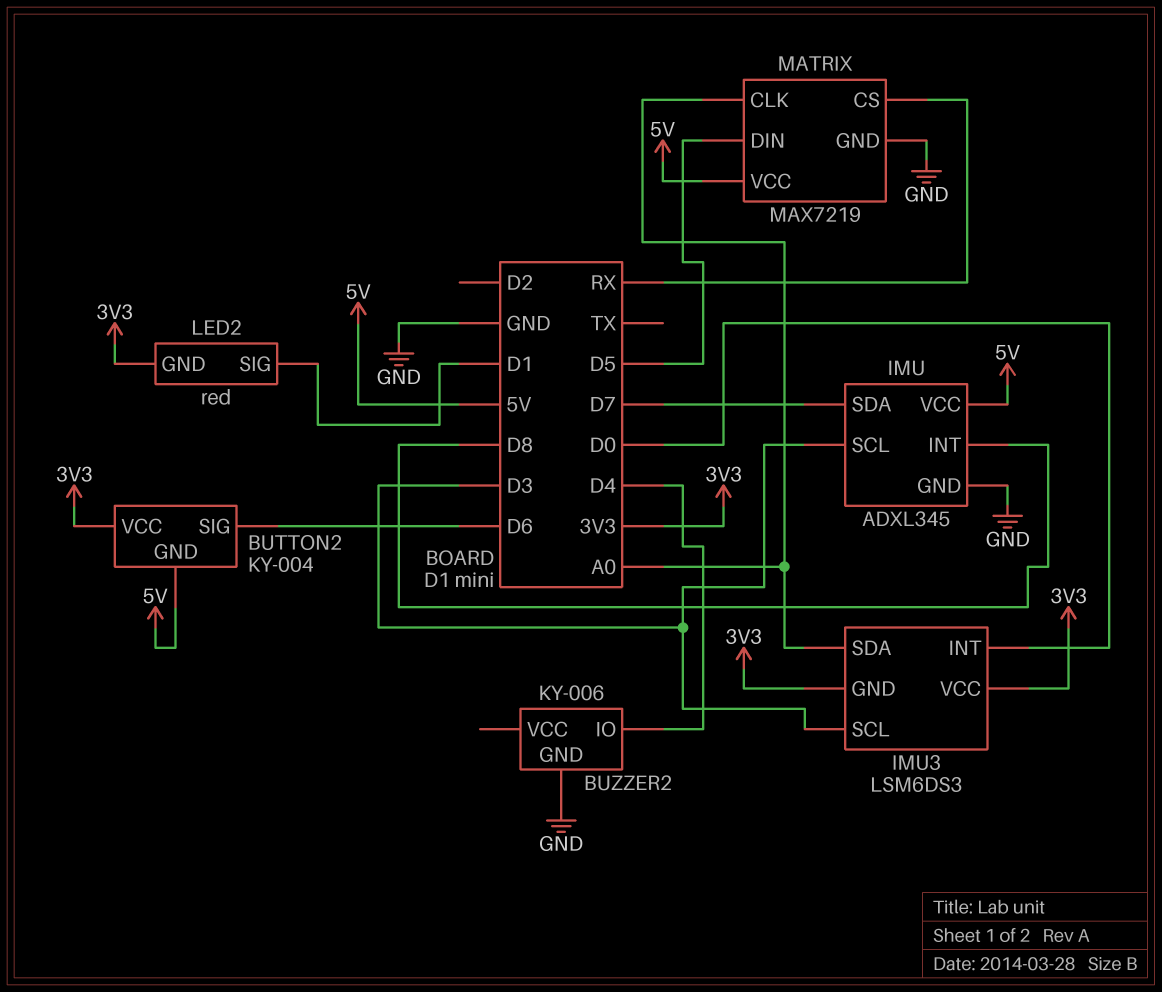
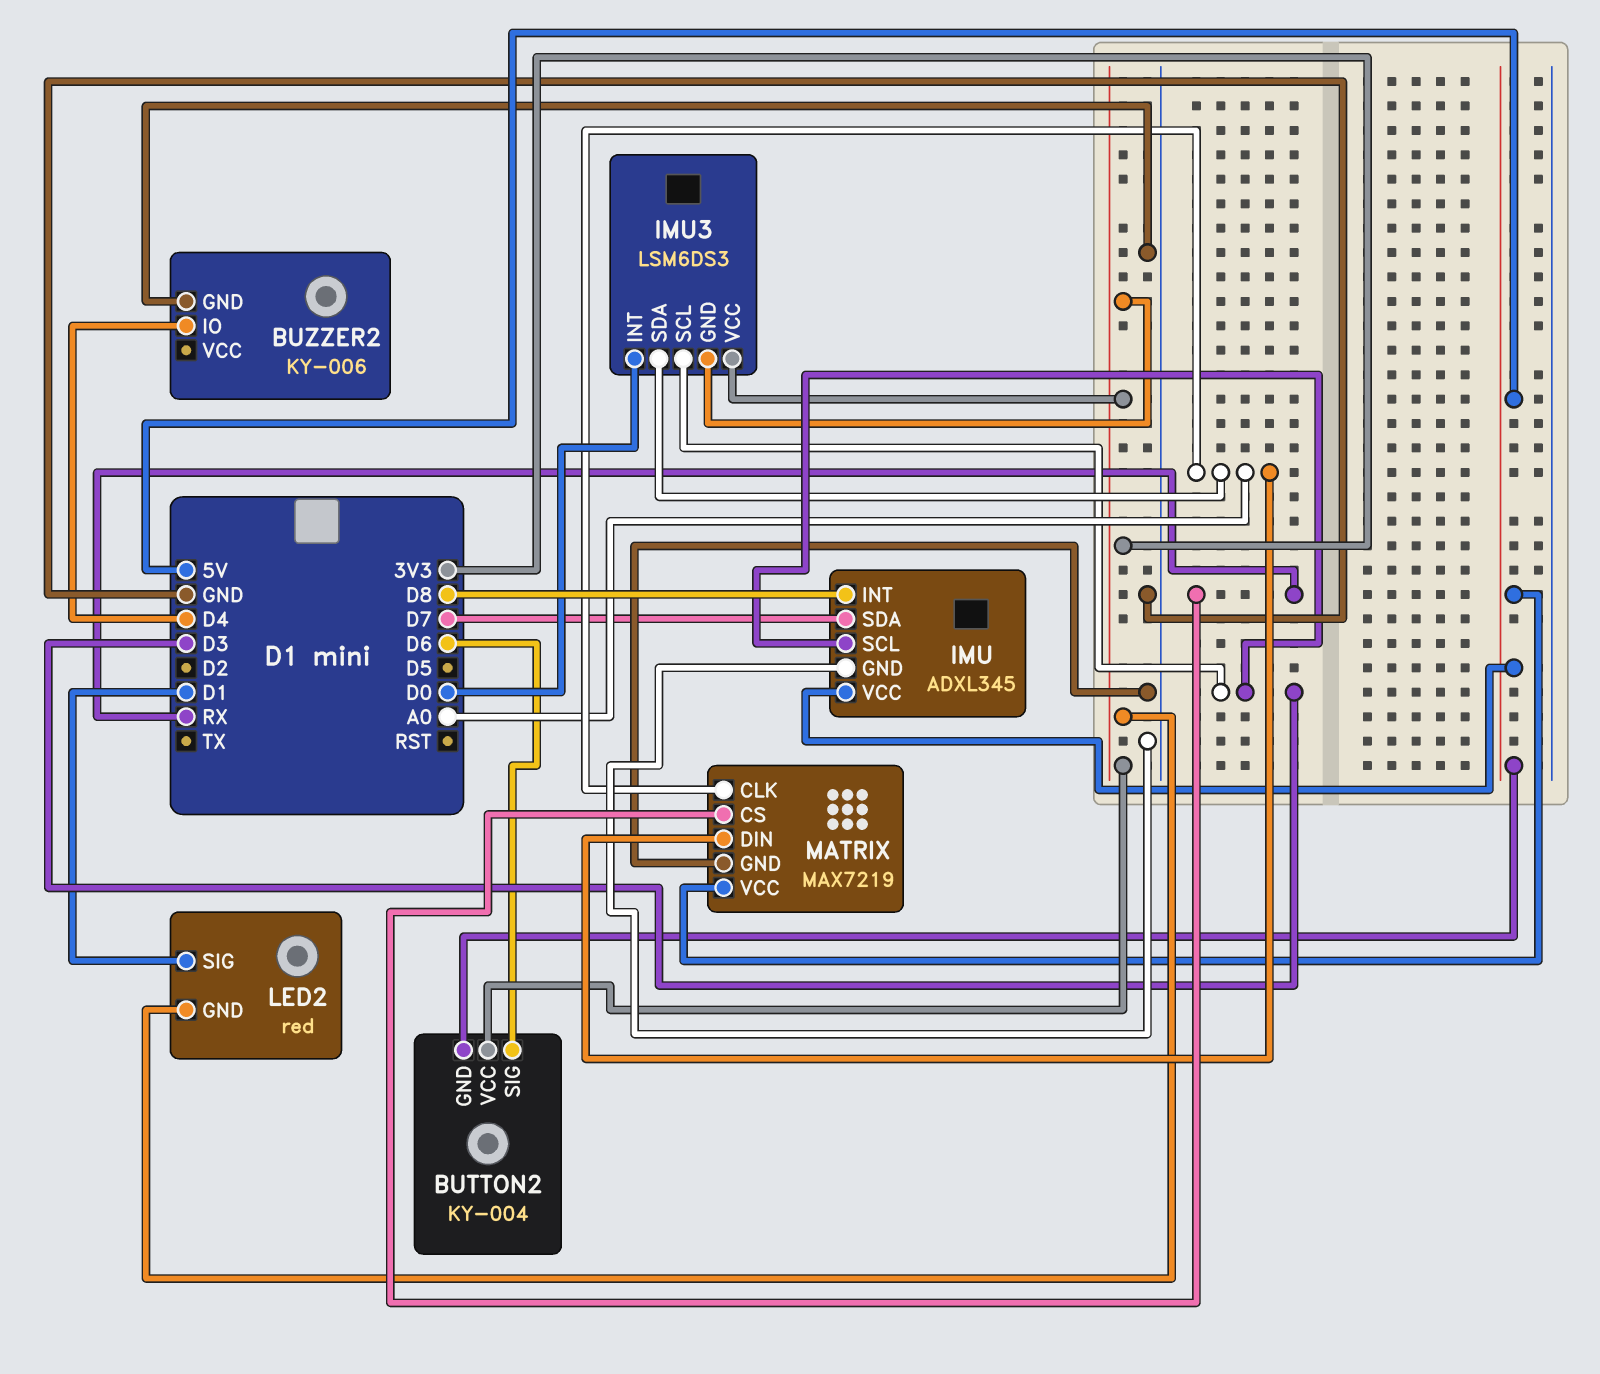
MATRIX pin DIN: D5 -> A0

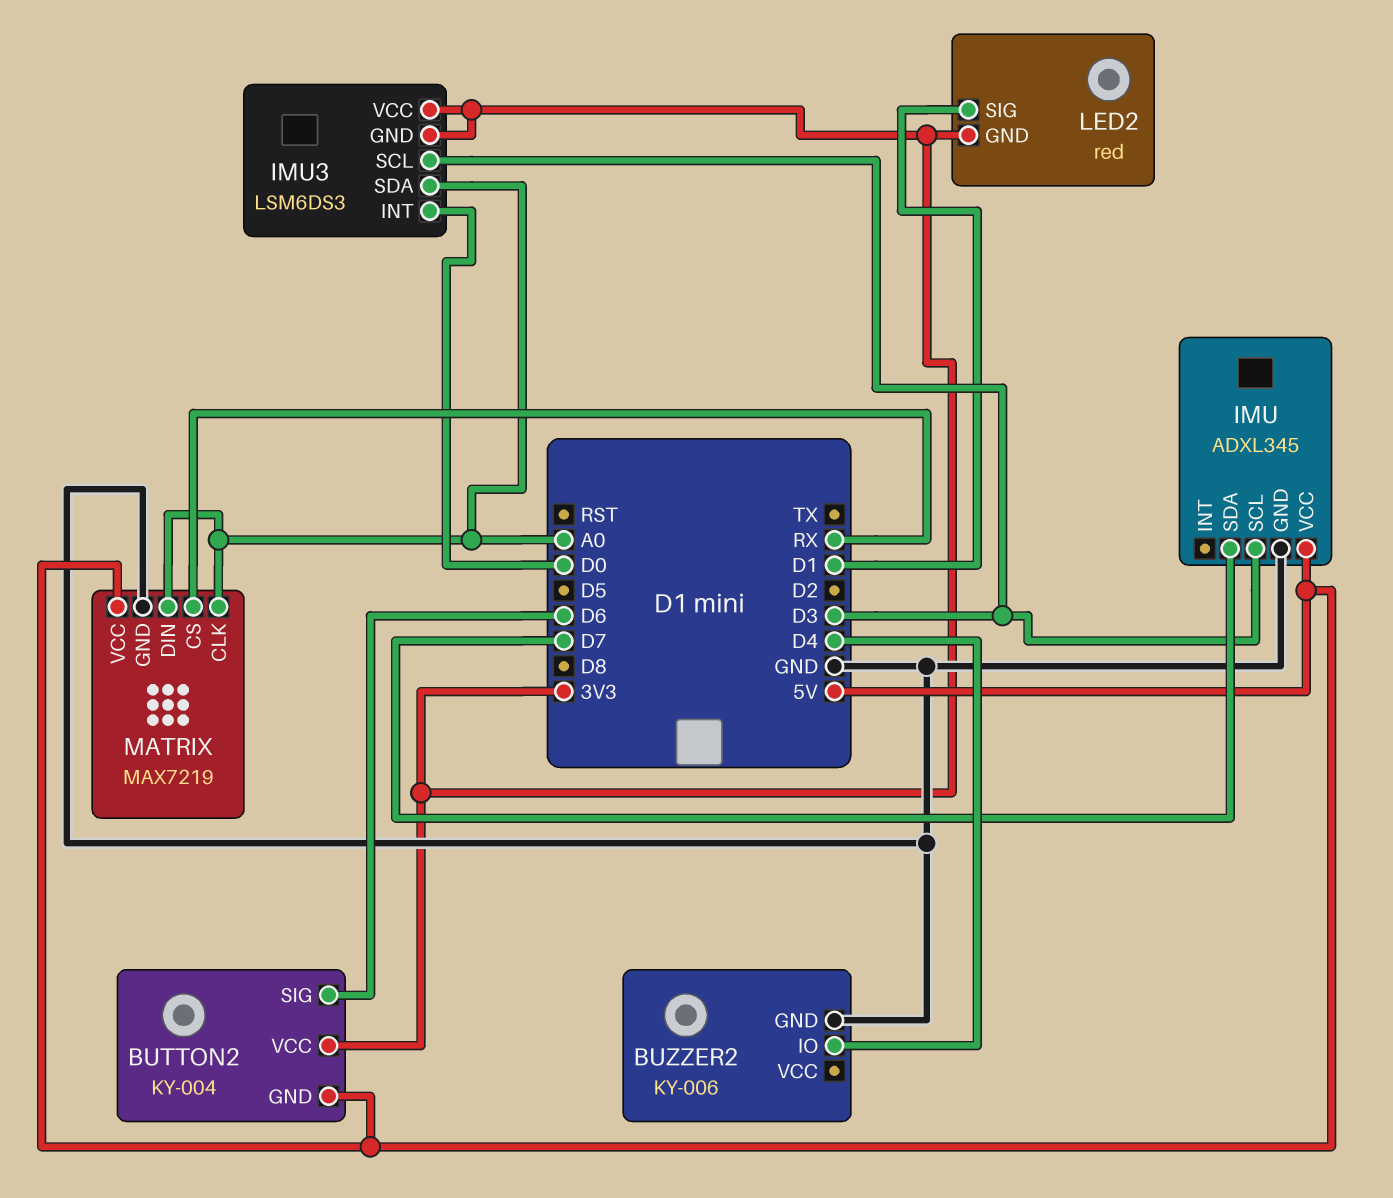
IMU pin INT: D8 -> none

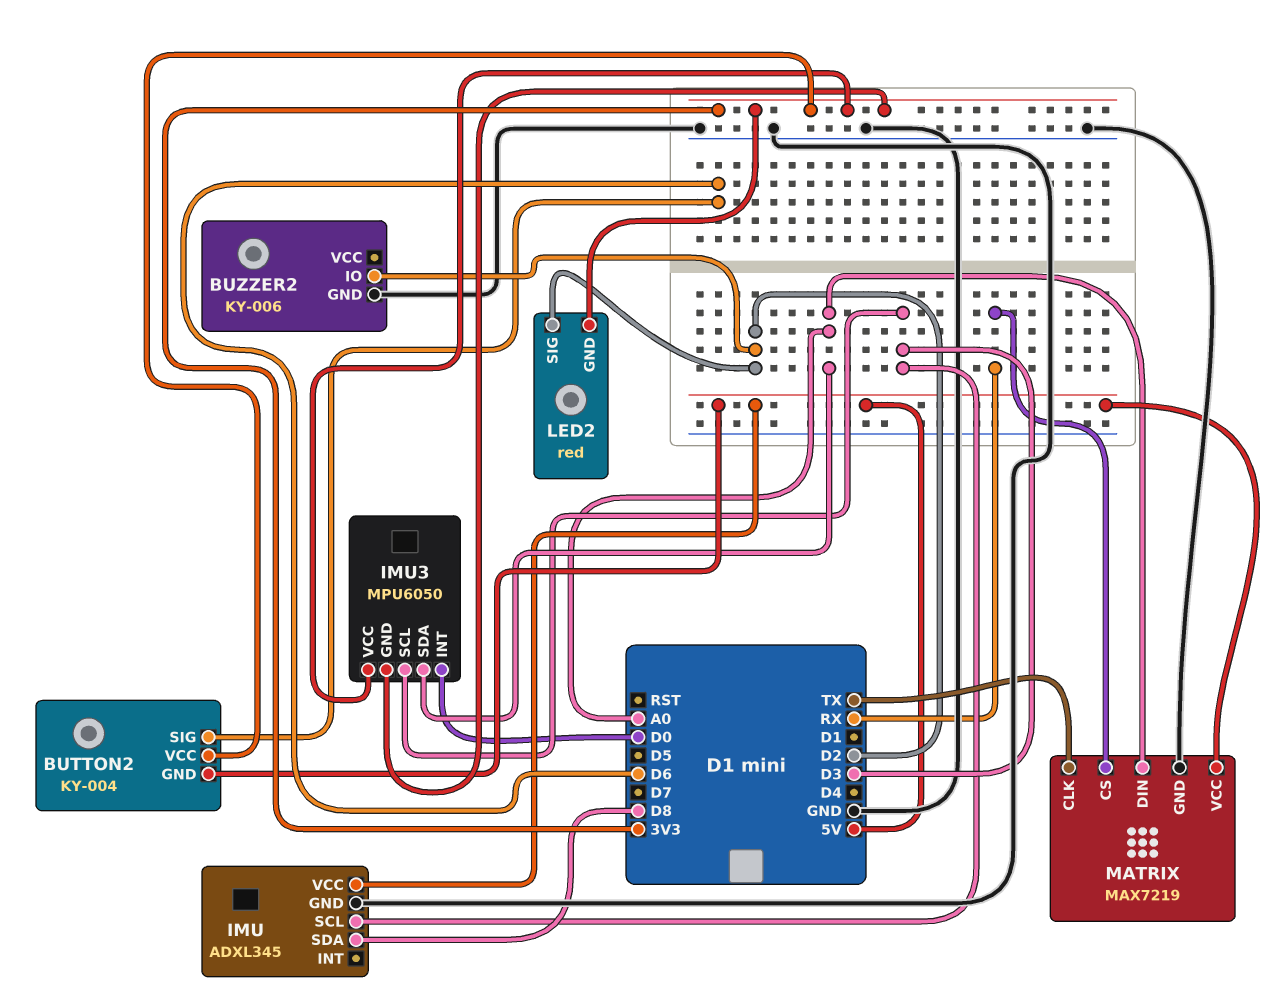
BUZZER2 pin IO: D4 -> D2
IMU pin SDA: D7 -> D8
IMU3: LSM6DS3 -> MPU6050
LED2 pin SIG: D1 -> D2
MATRIX pin CLK: A0 -> TX

